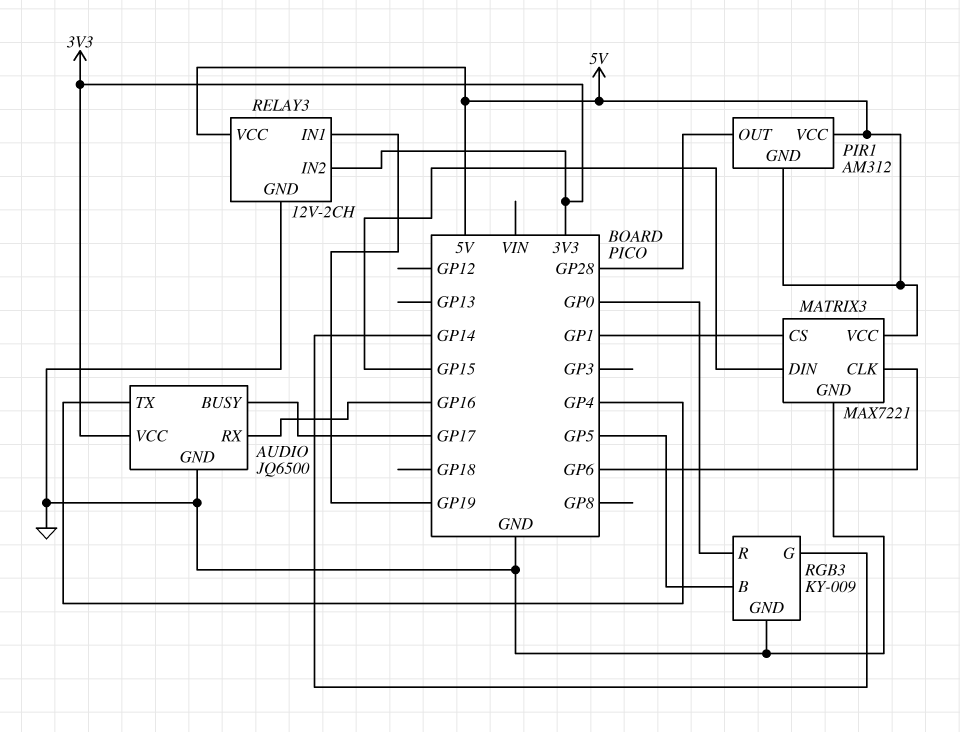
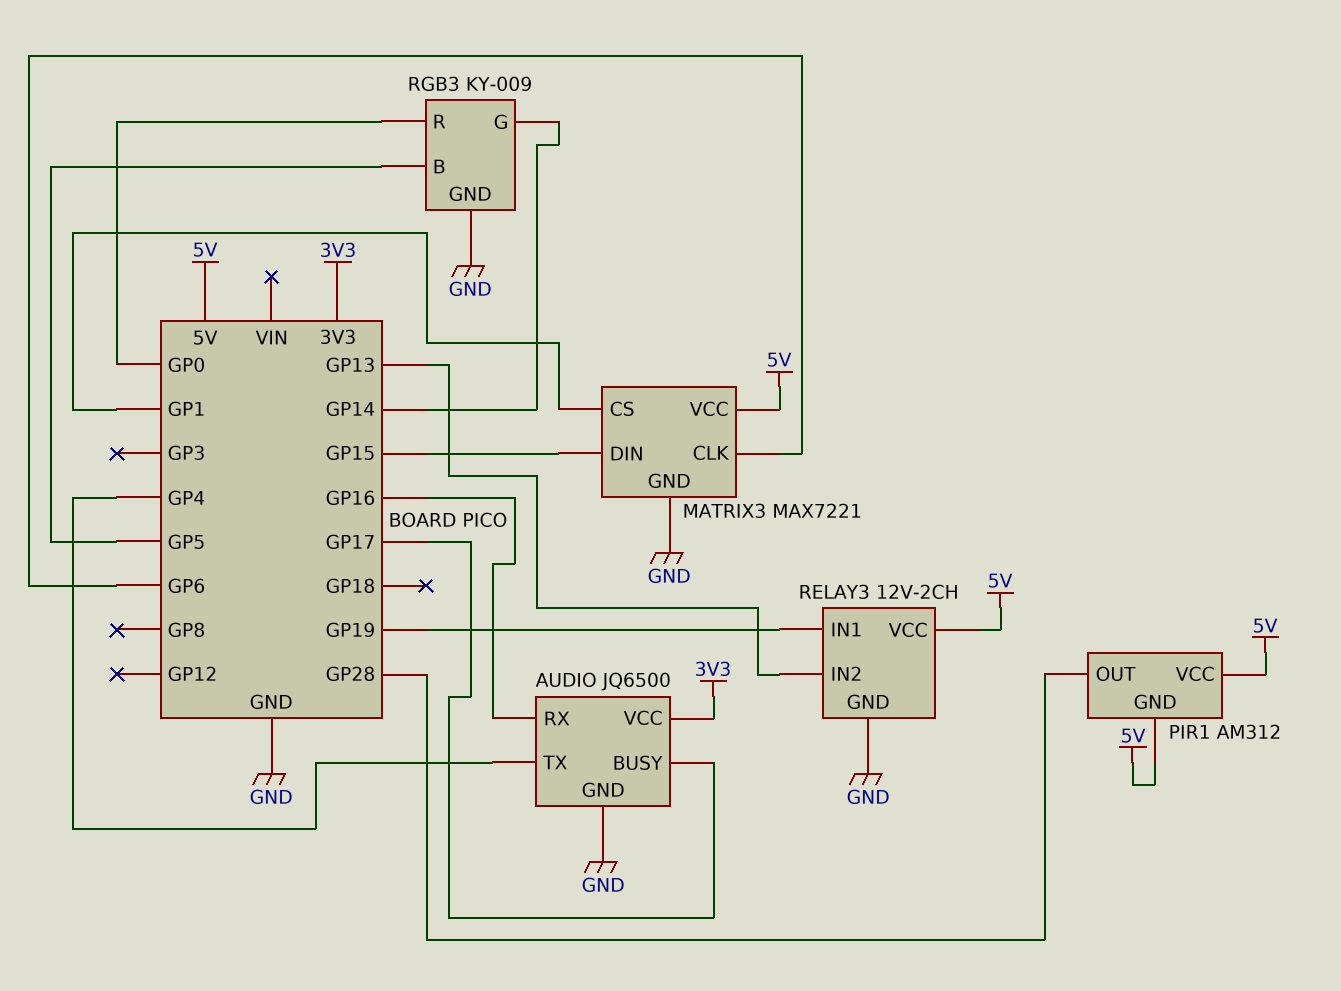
RELAY3 pin IN2: 3V3 -> GP13

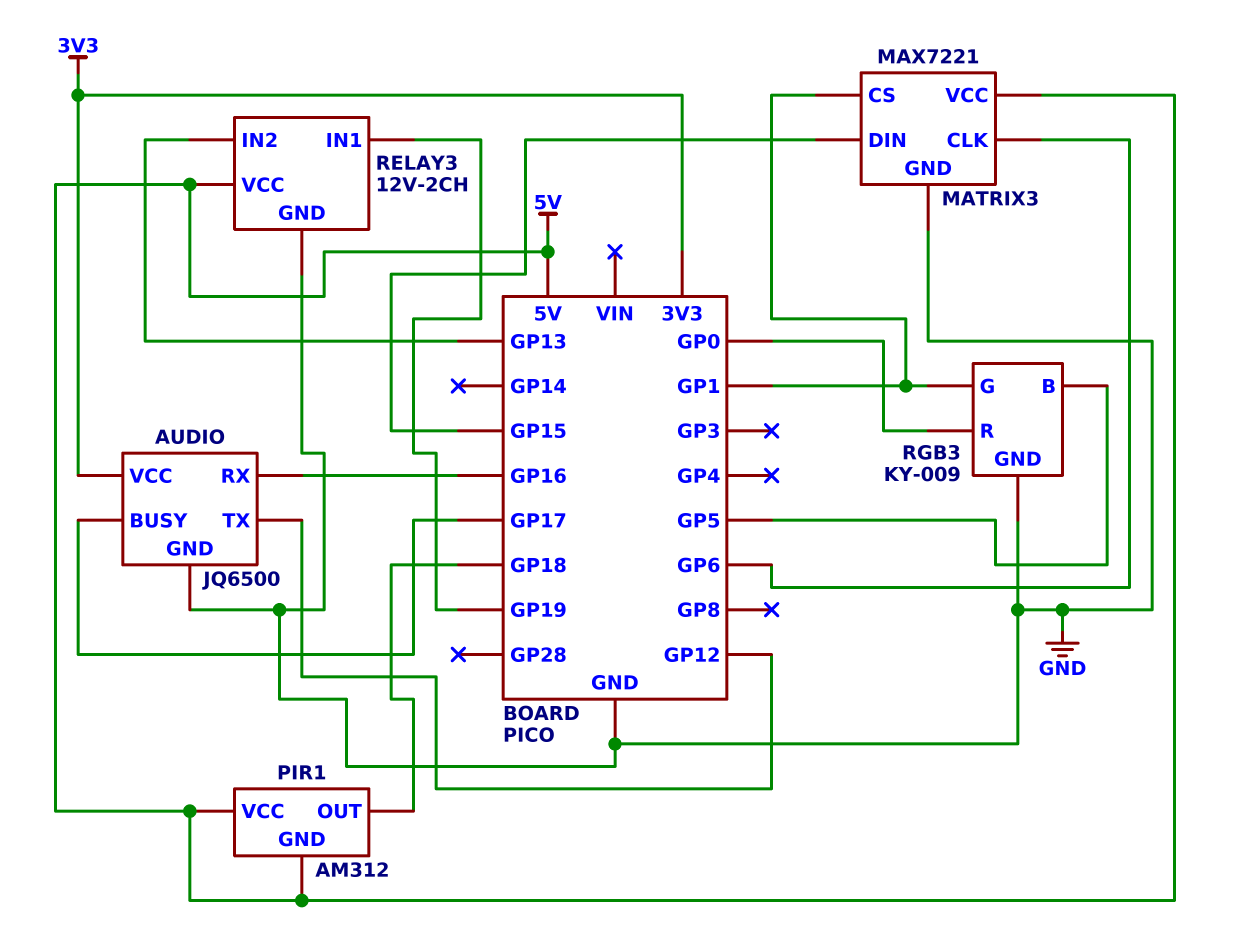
AUDIO pin TX: GP4 -> GP12
PIR1 pin OUT: GP28 -> GP18
RGB3 pin G: GP14 -> GP1

